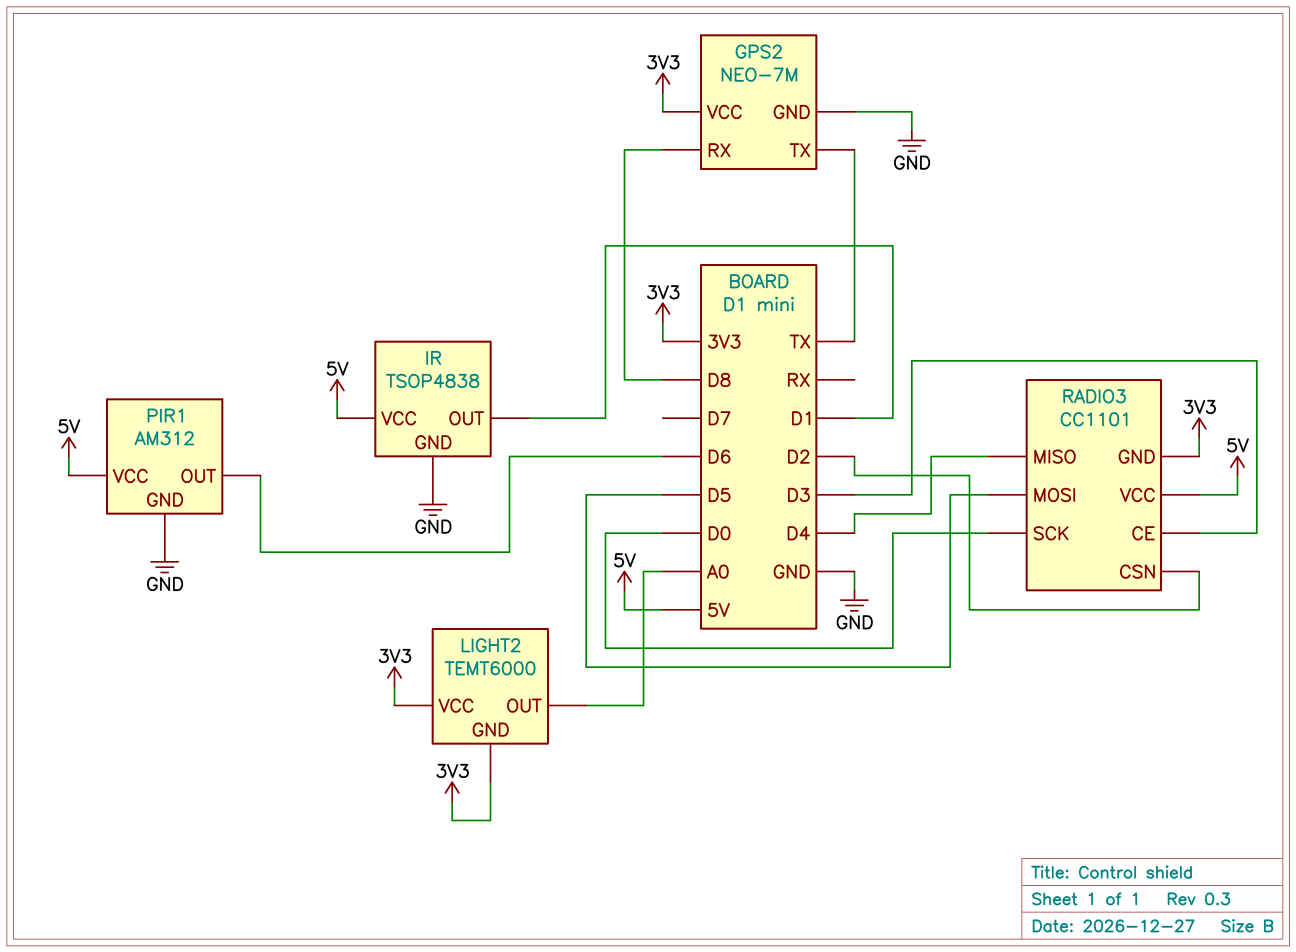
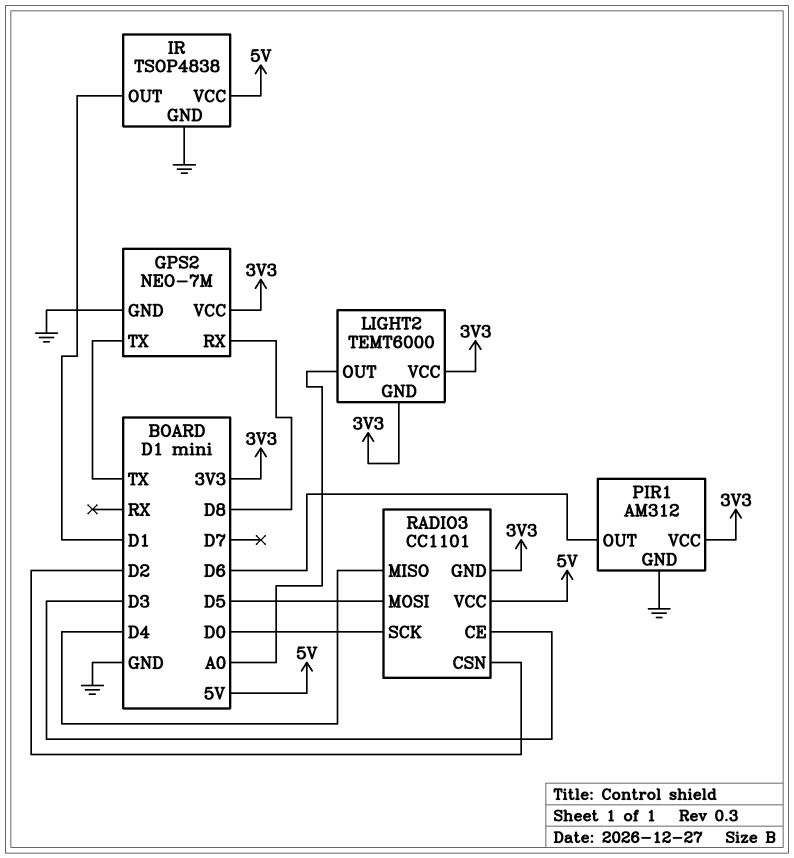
PIR1 pin VCC: 5V -> 3V3

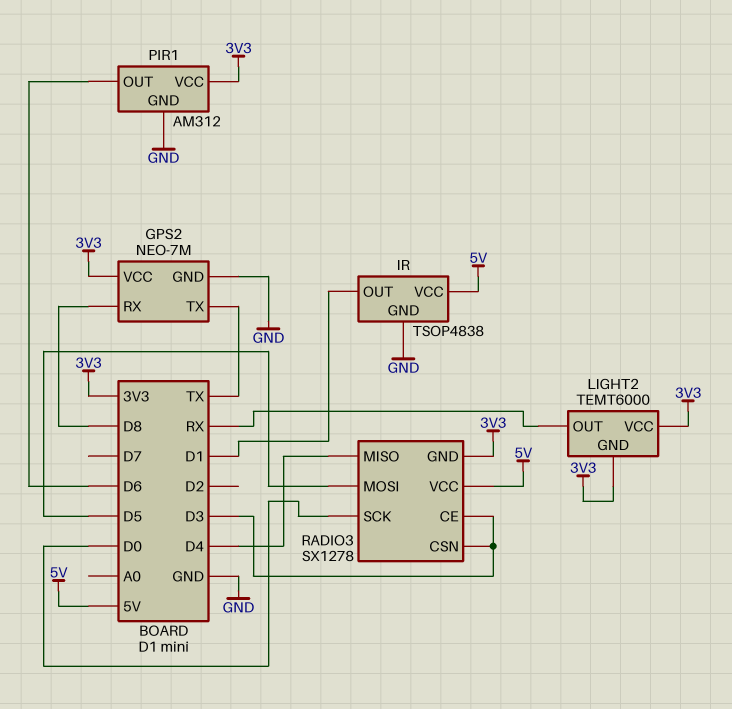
LIGHT2 pin OUT: A0 -> RX
RADIO3: CC1101 -> SX1278
RADIO3 pin CSN: D2 -> D3

